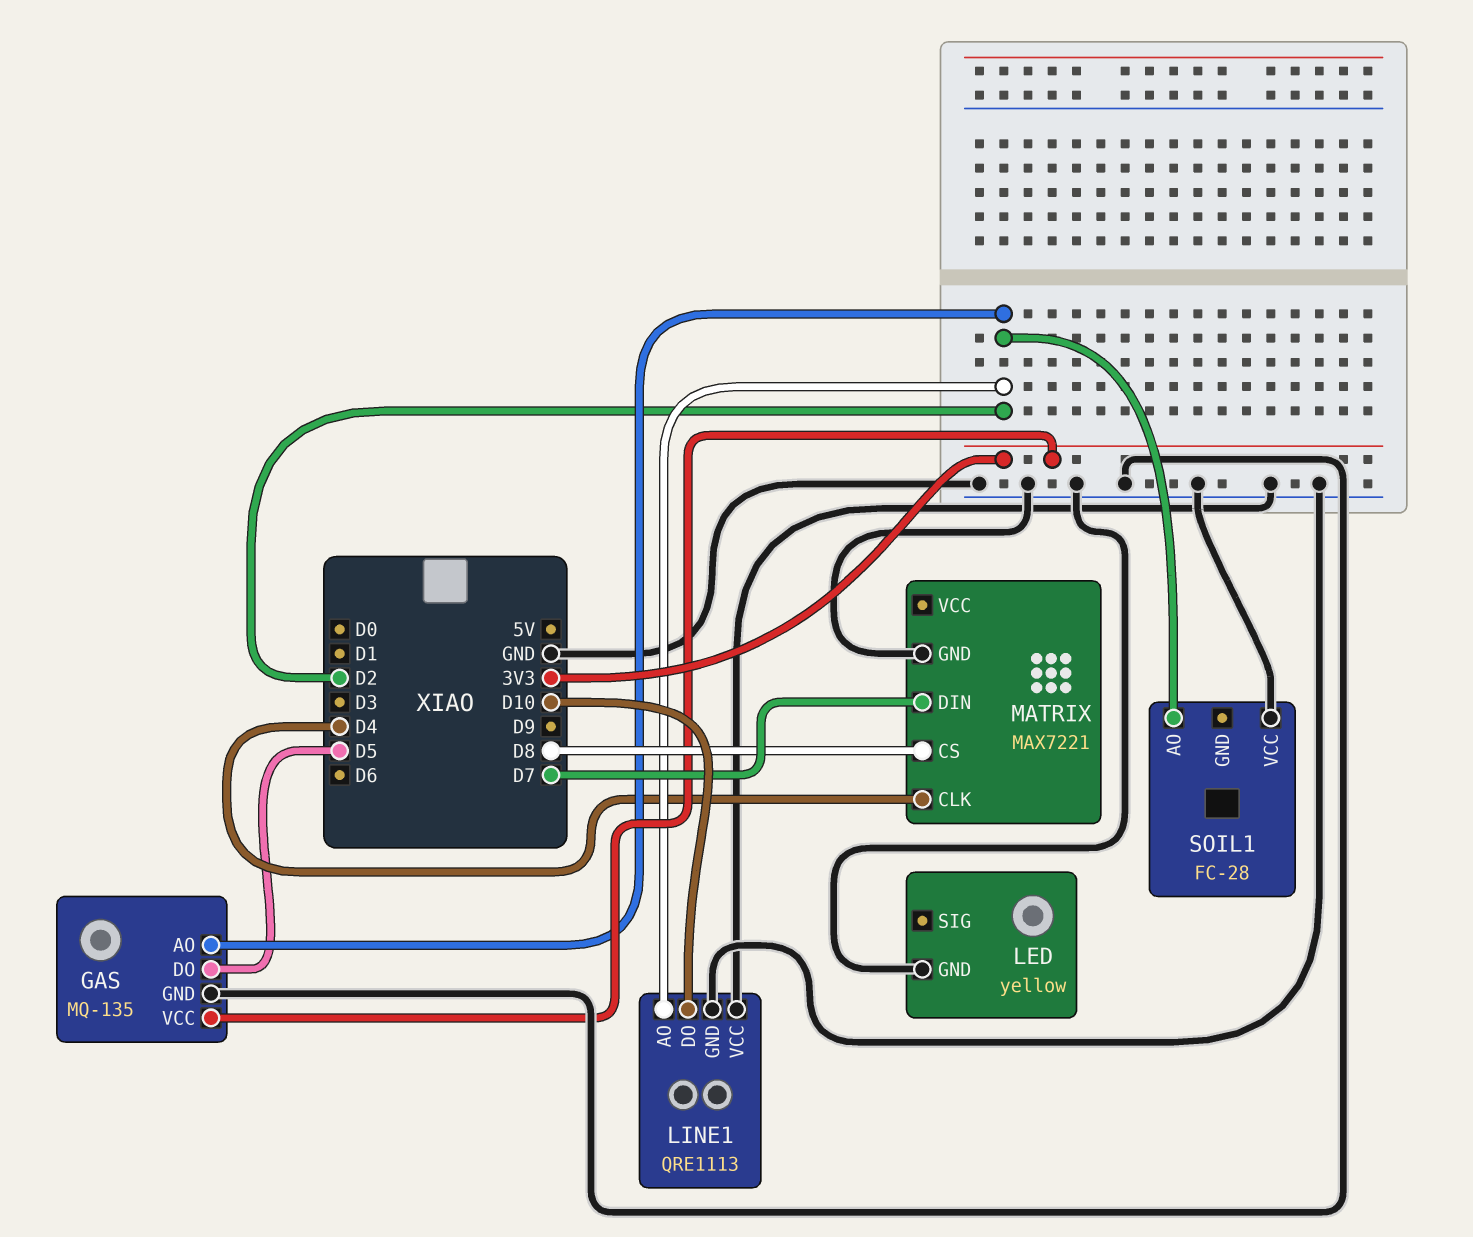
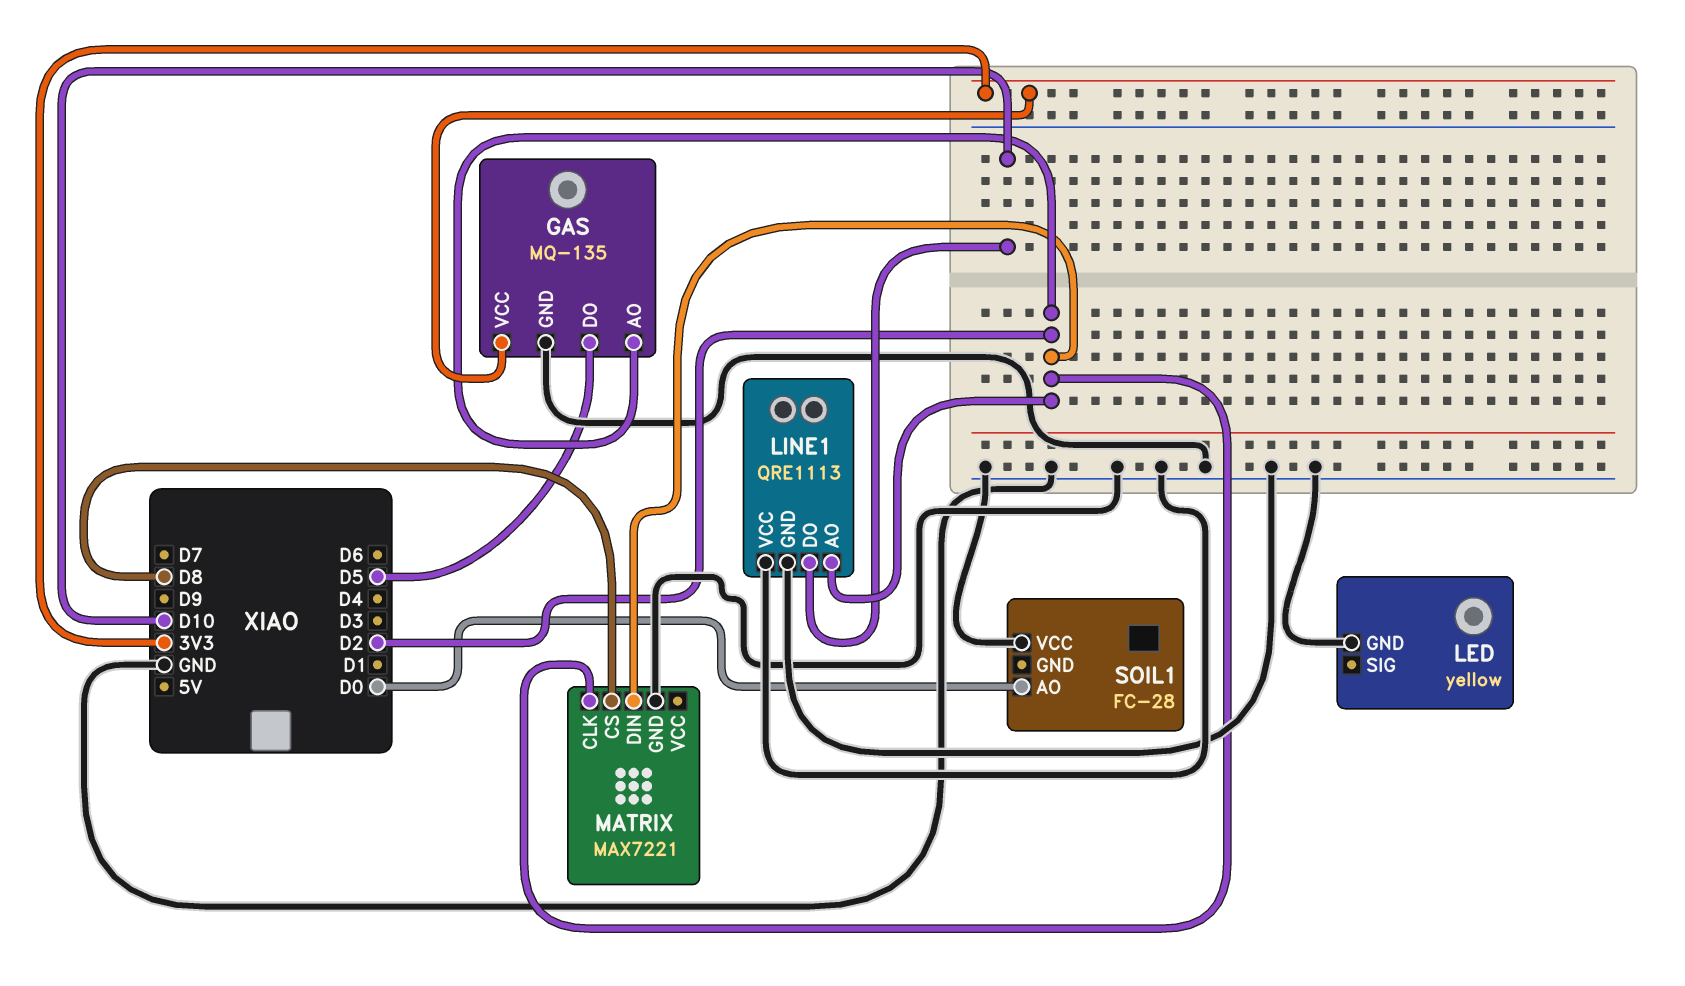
MATRIX pin CLK: D4 -> D2
MATRIX pin DIN: D7 -> D2
SOIL1 pin AO: D2 -> D0

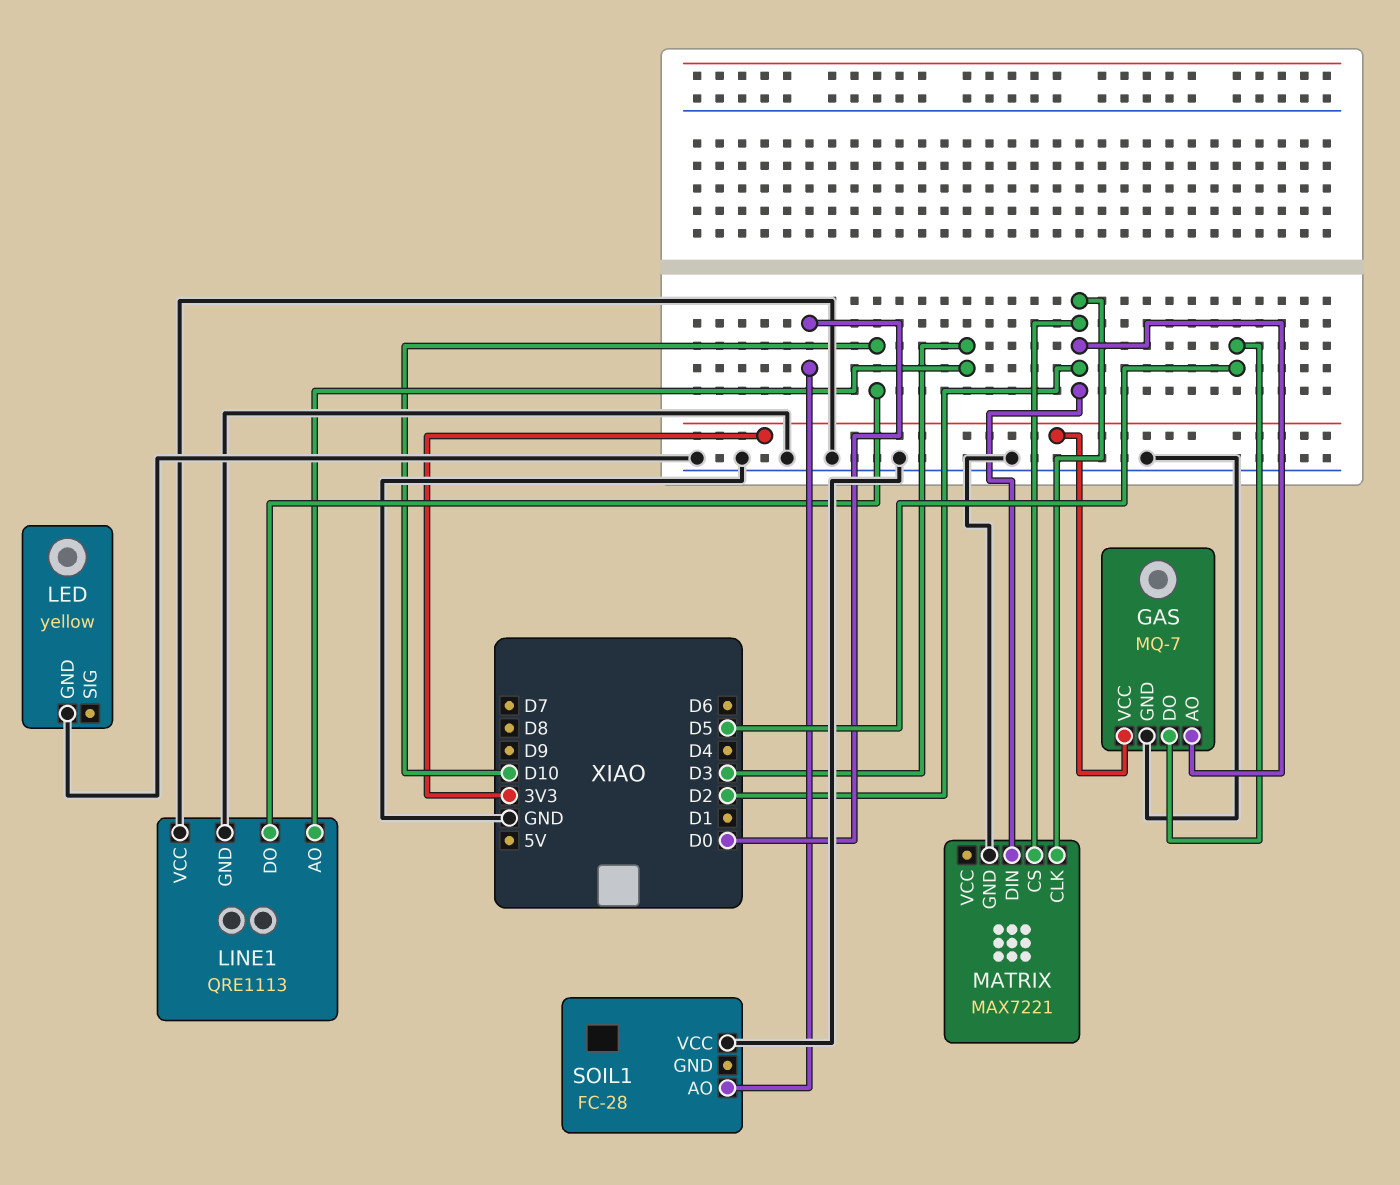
GAS: MQ-135 -> MQ-7
LINE1 pin AO: D2 -> D3
MATRIX pin CS: D8 -> D2

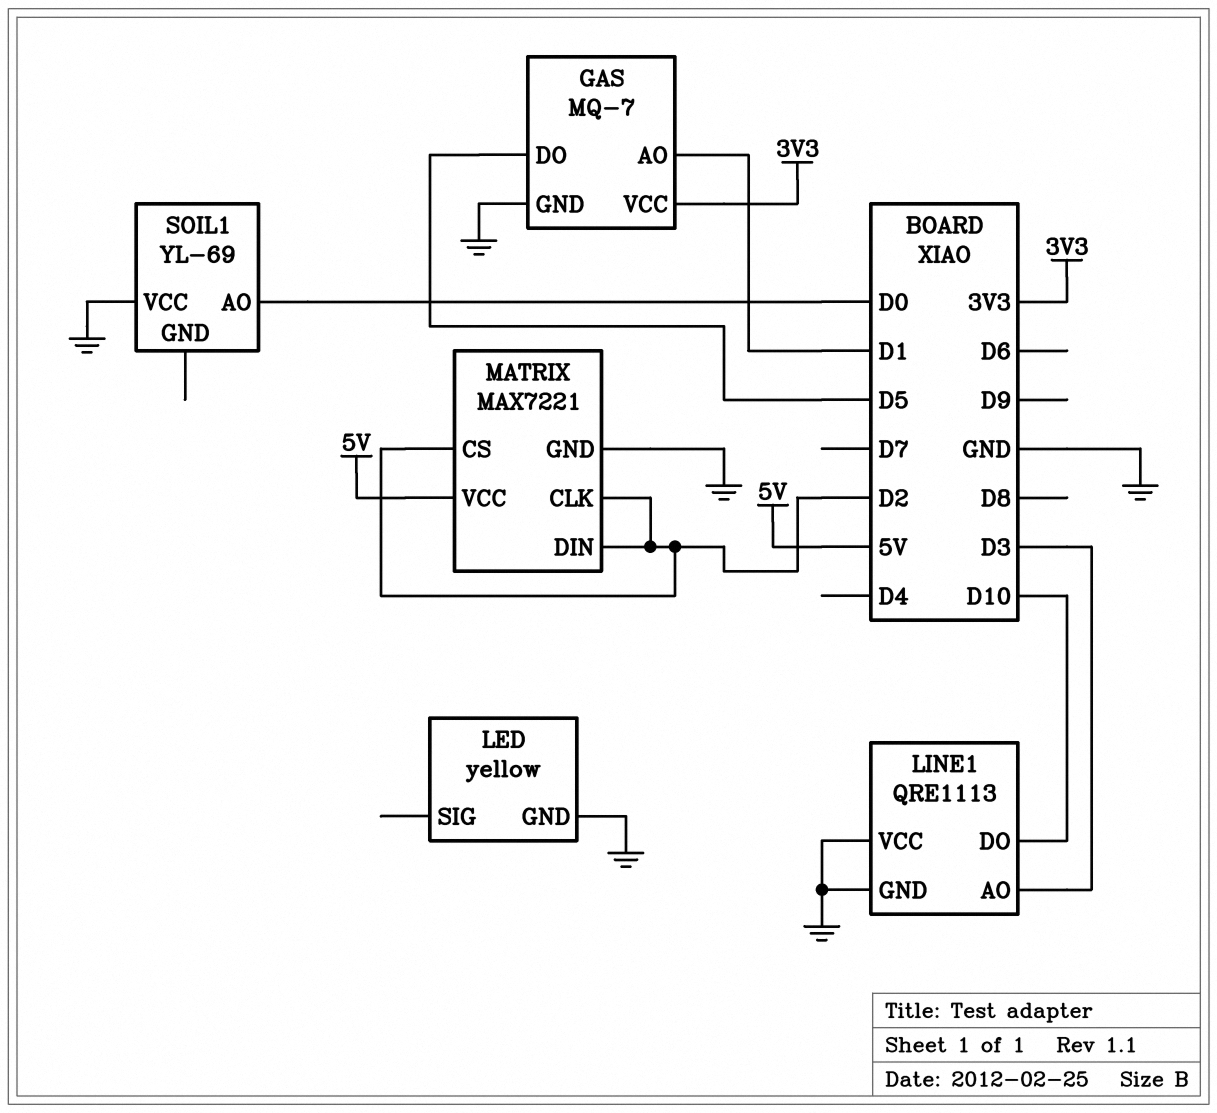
GAS pin AO: D2 -> D1
MATRIX pin VCC: none -> 5V
SOIL1: FC-28 -> YL-69

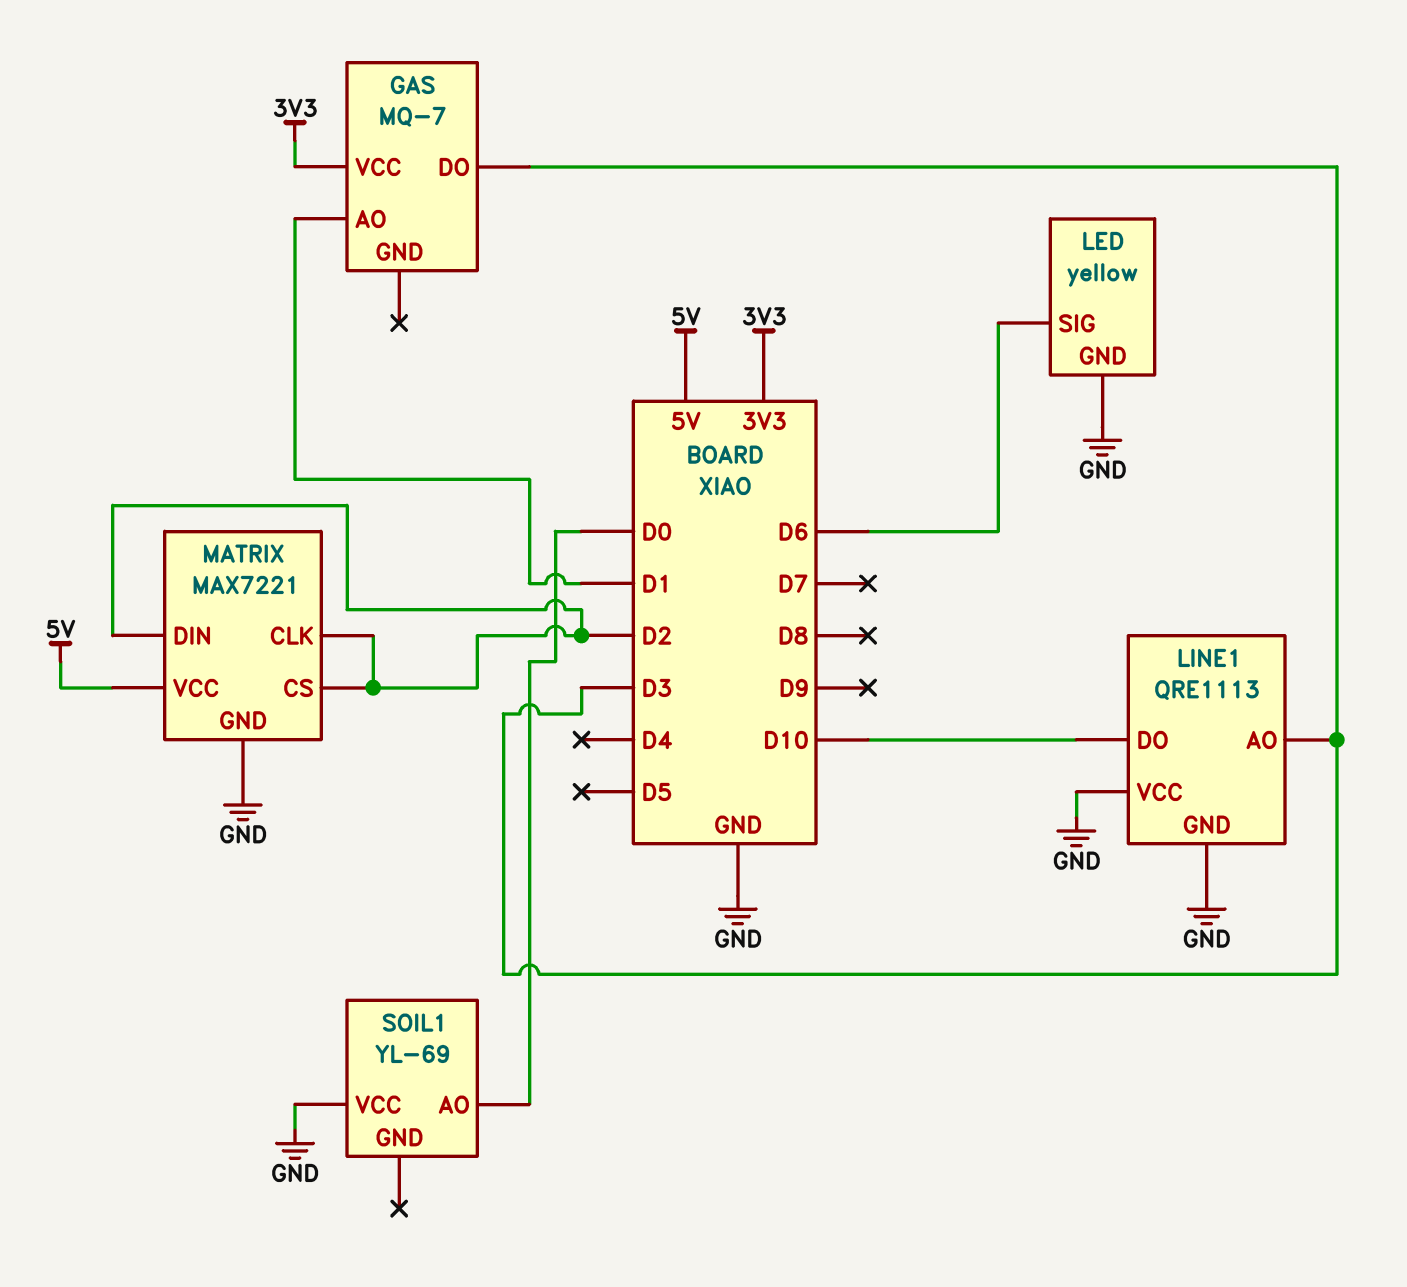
GAS pin DO: D5 -> D3
GAS pin GND: GND -> none
LED pin SIG: none -> D6

